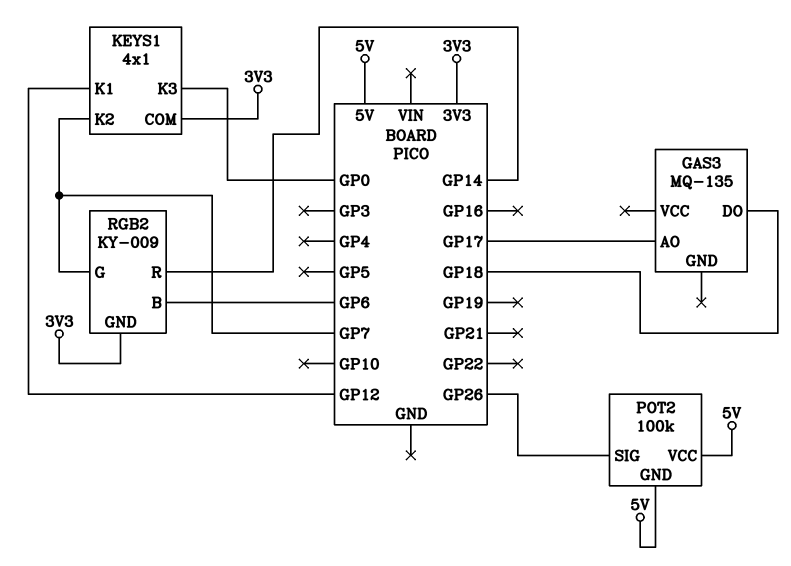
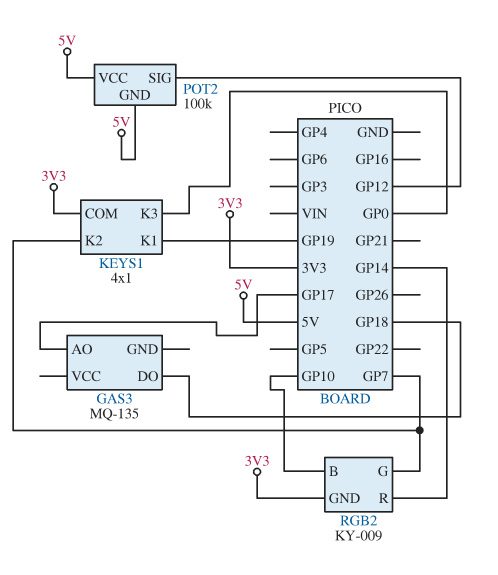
KEYS1 pin K1: GP12 -> GP19
POT2 pin SIG: GP26 -> GP12
RGB2 pin B: GP6 -> GP10

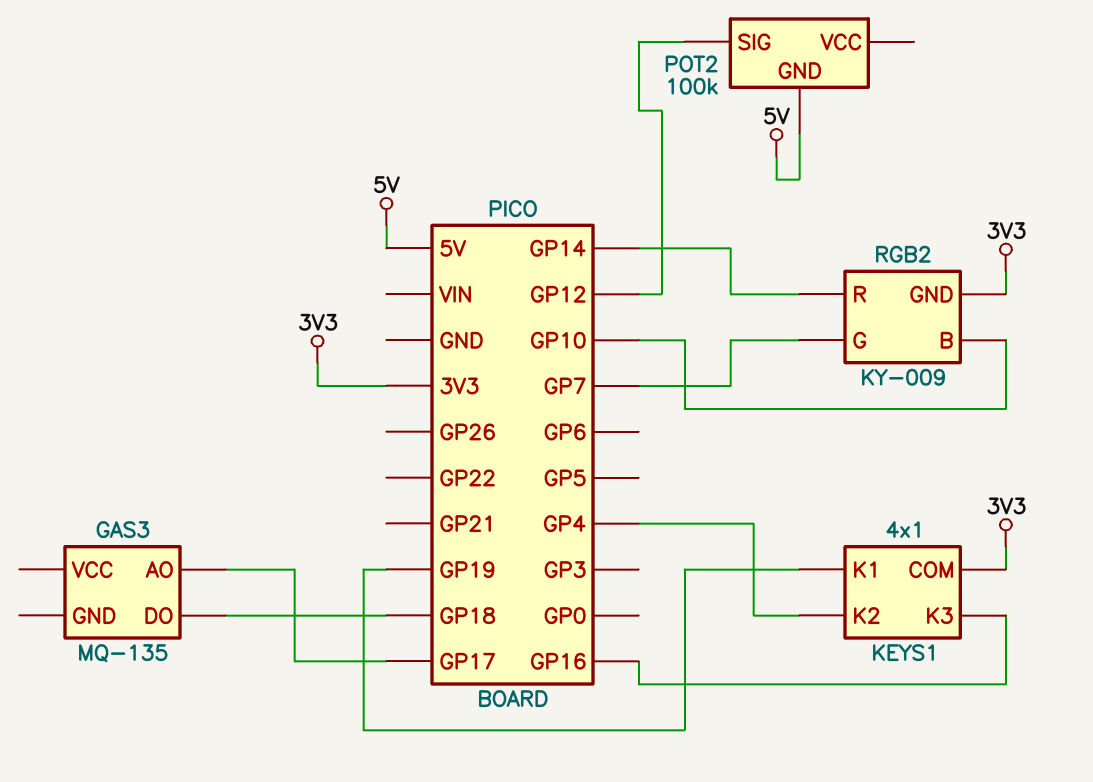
KEYS1 pin K2: GP7 -> GP4
KEYS1 pin K3: GP0 -> GP16
POT2 pin VCC: 5V -> none

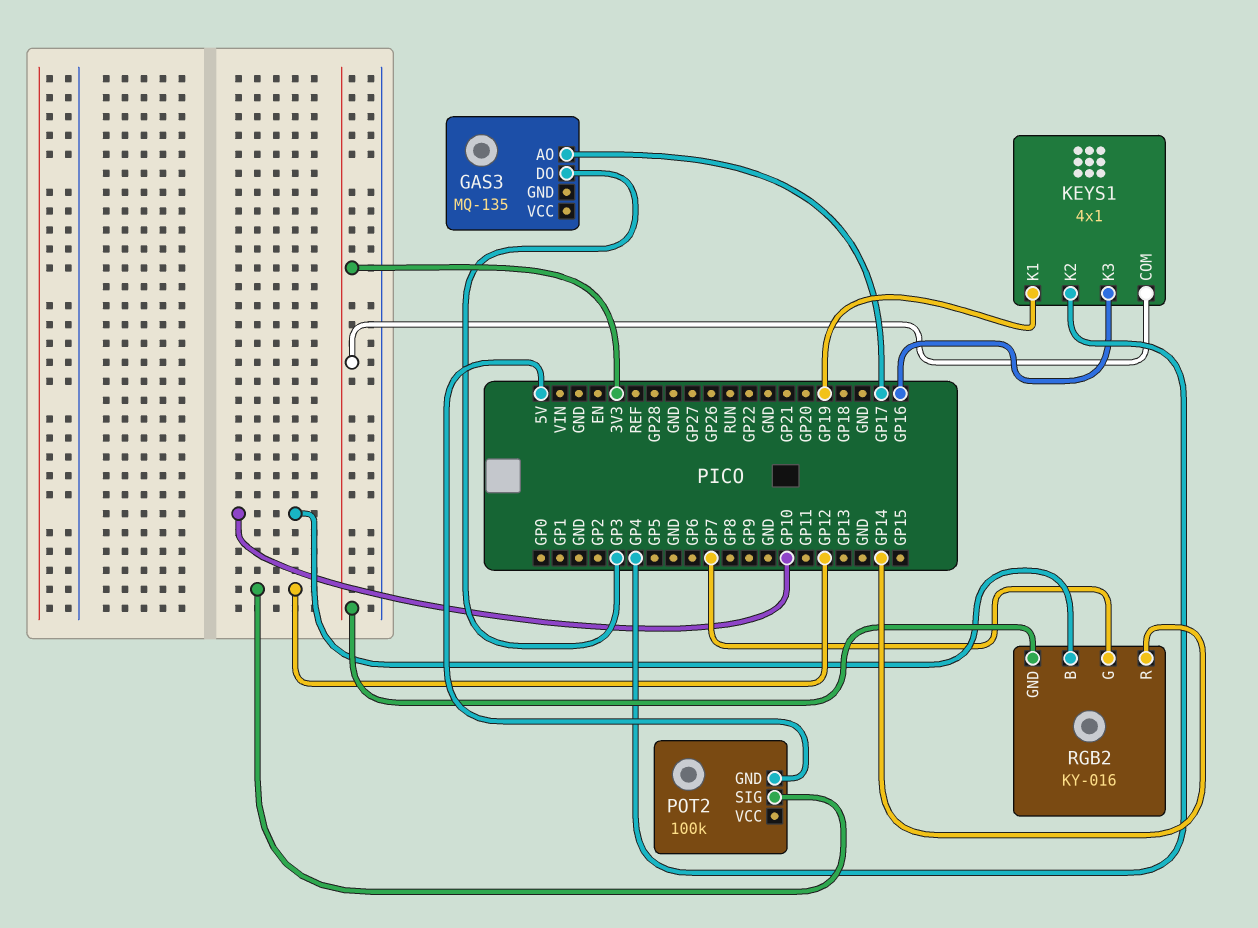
GAS3 pin DO: GP18 -> GP3
RGB2: KY-009 -> KY-016

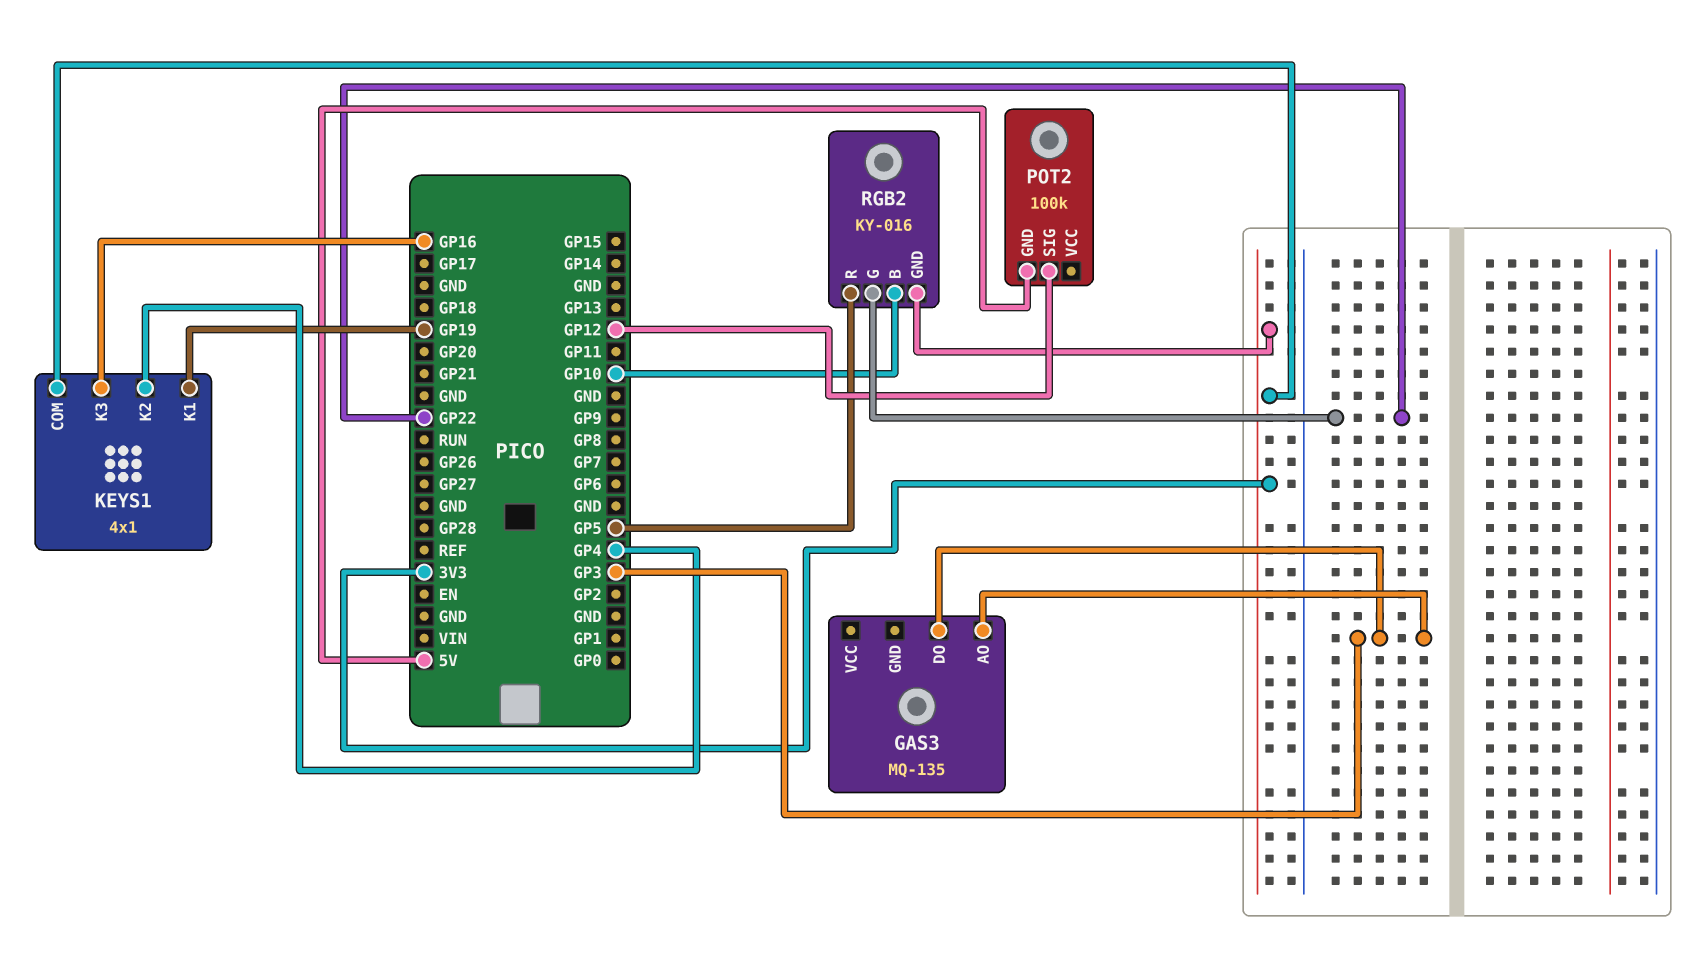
GAS3 pin AO: GP17 -> GP3
RGB2 pin G: GP7 -> GP22
RGB2 pin R: GP14 -> GP5

